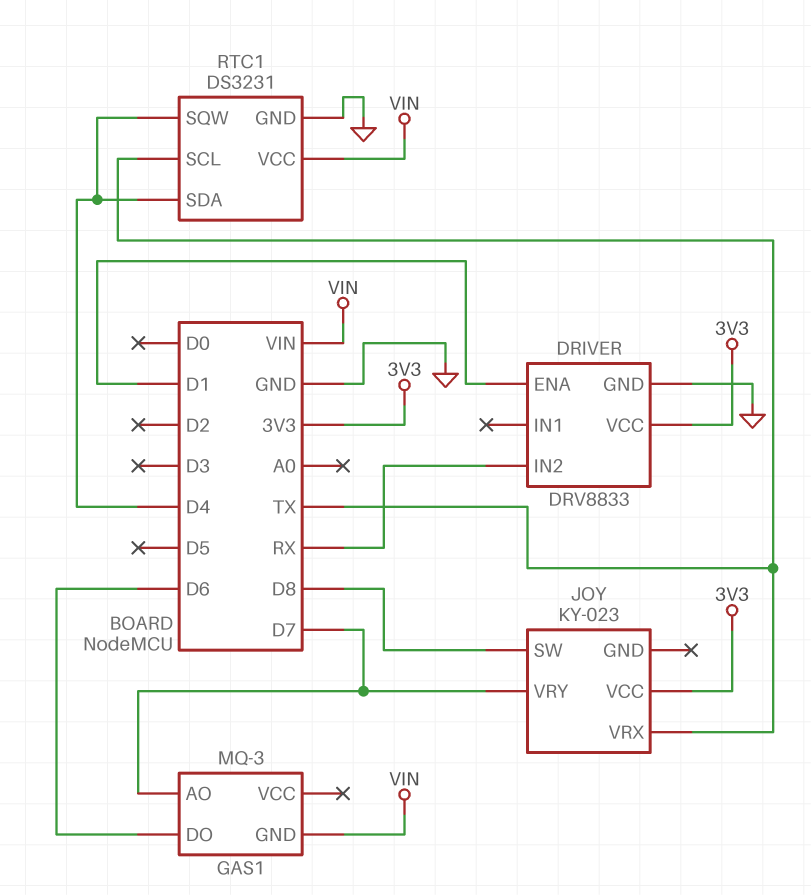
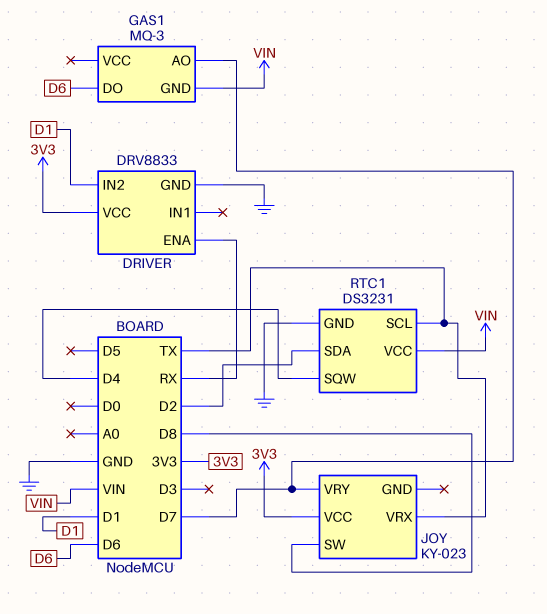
DRIVER pin ENA: D1 -> RX
DRIVER pin IN2: RX -> D1
RTC1 pin SDA: D4 -> D2

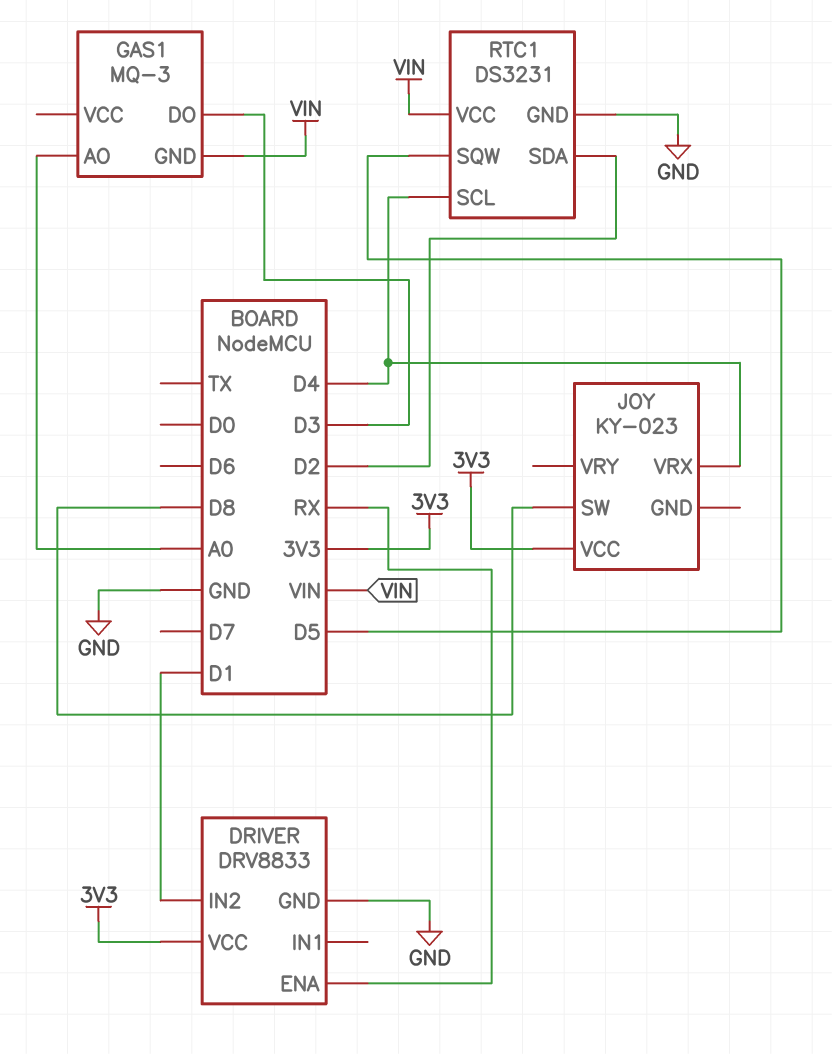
GAS1 pin AO: D7 -> A0
GAS1 pin DO: D6 -> D3
JOY pin VRX: TX -> D4
JOY pin VRY: D7 -> none
RTC1 pin SCL: TX -> D4
RTC1 pin SQW: D4 -> D5

